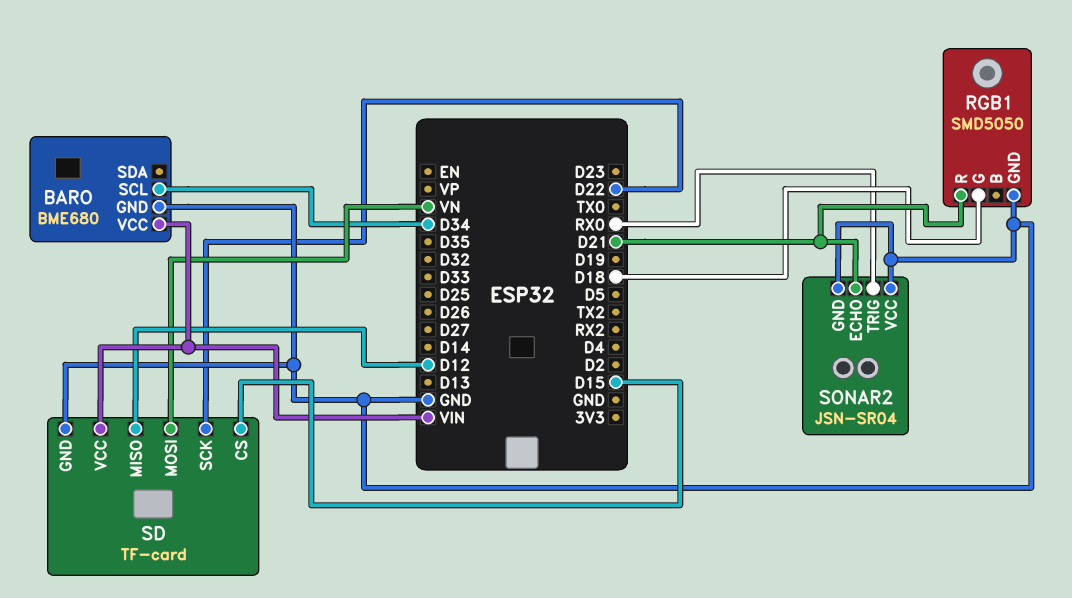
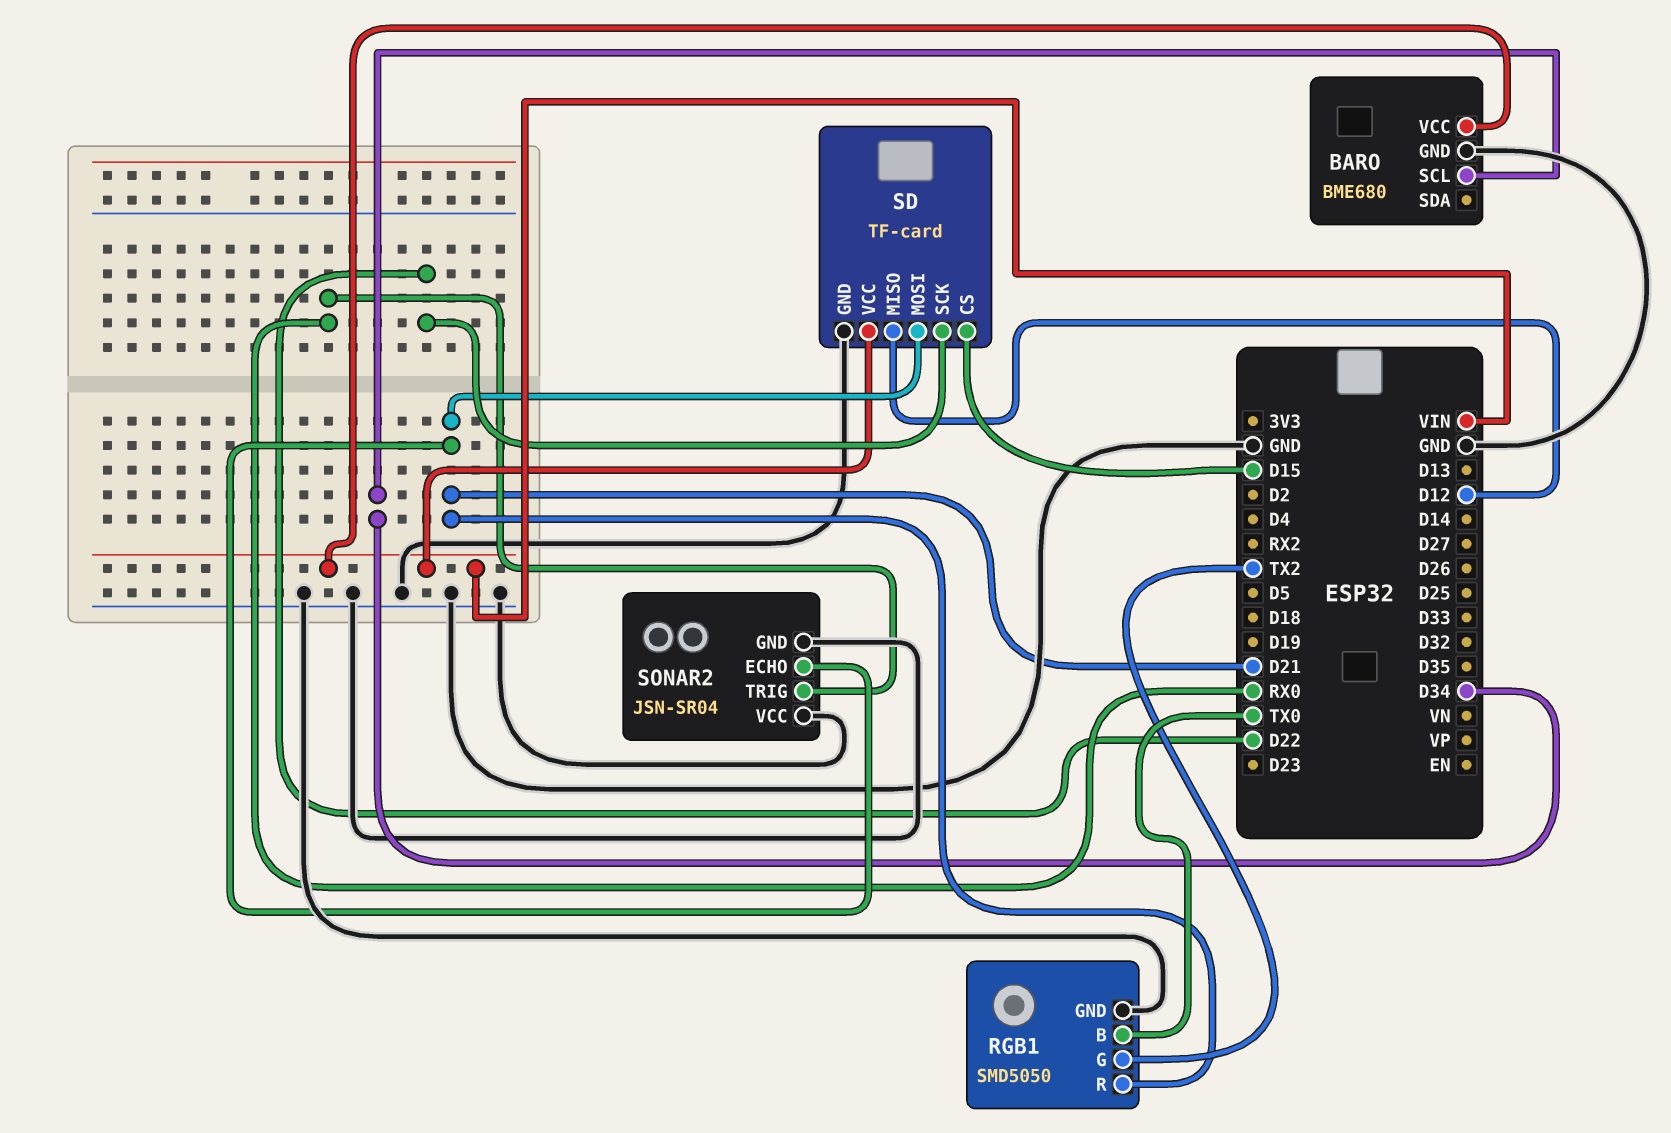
RGB1 pin B: none -> TX0
RGB1 pin G: D18 -> TX2
SD pin MOSI: VN -> D21

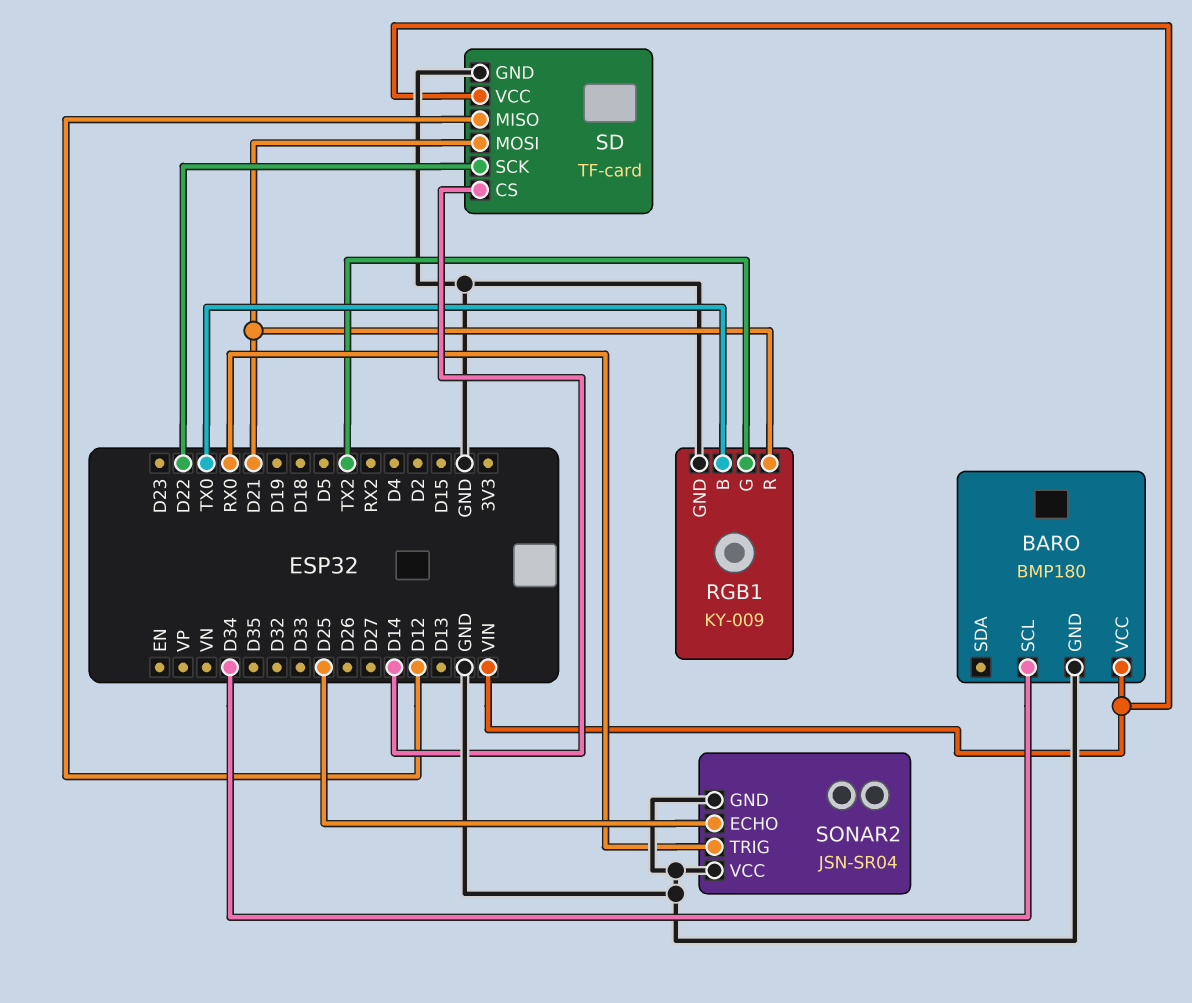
BARO: BME680 -> BMP180
RGB1: SMD5050 -> KY-009
SD pin CS: D15 -> D14
SONAR2 pin ECHO: D21 -> D25

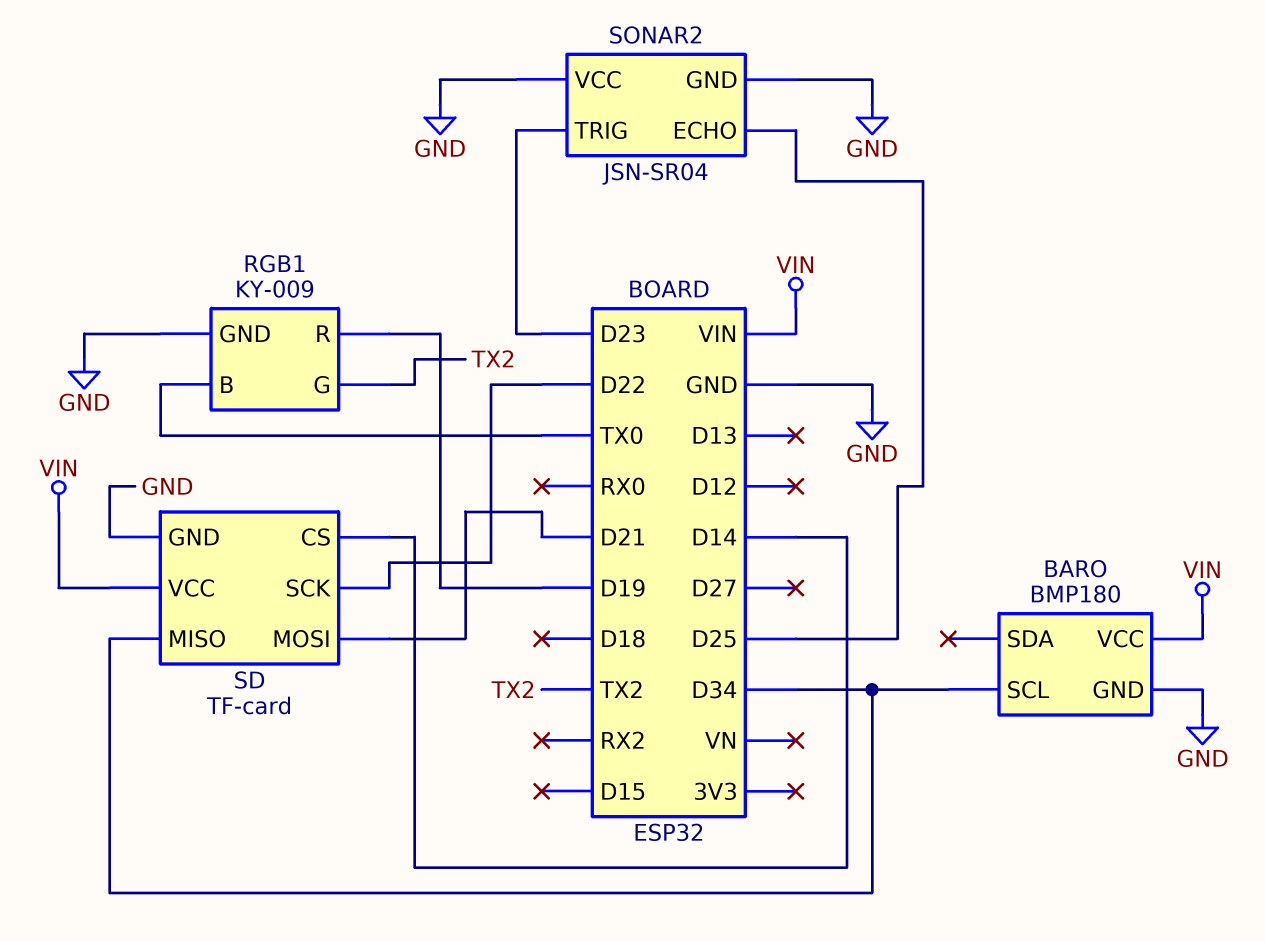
RGB1 pin R: D21 -> D19
SD pin MISO: D12 -> D34
SONAR2 pin TRIG: RX0 -> D23

